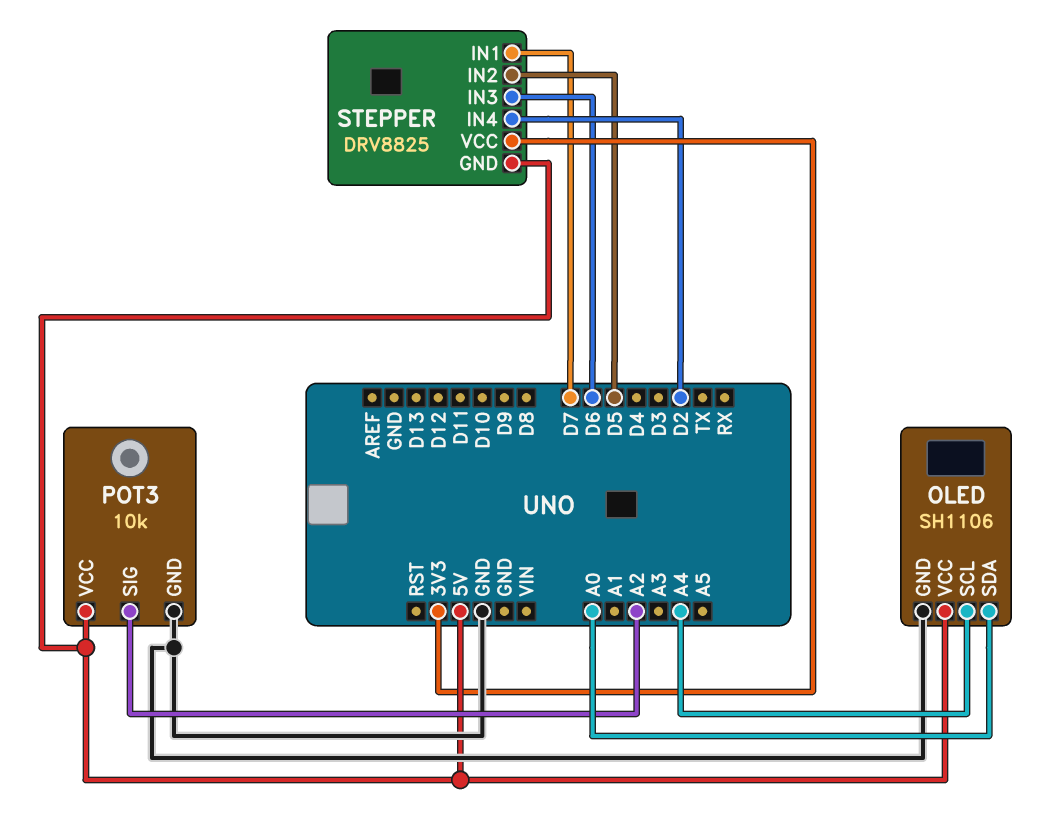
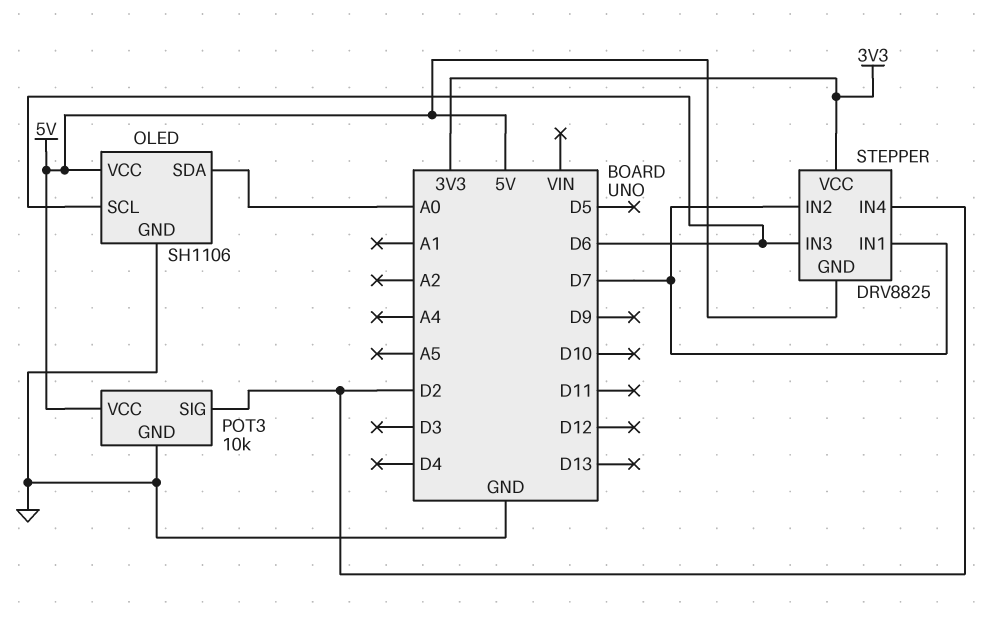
OLED pin SCL: A4 -> D6
POT3 pin SIG: A2 -> D2
STEPPER pin IN2: D5 -> D7

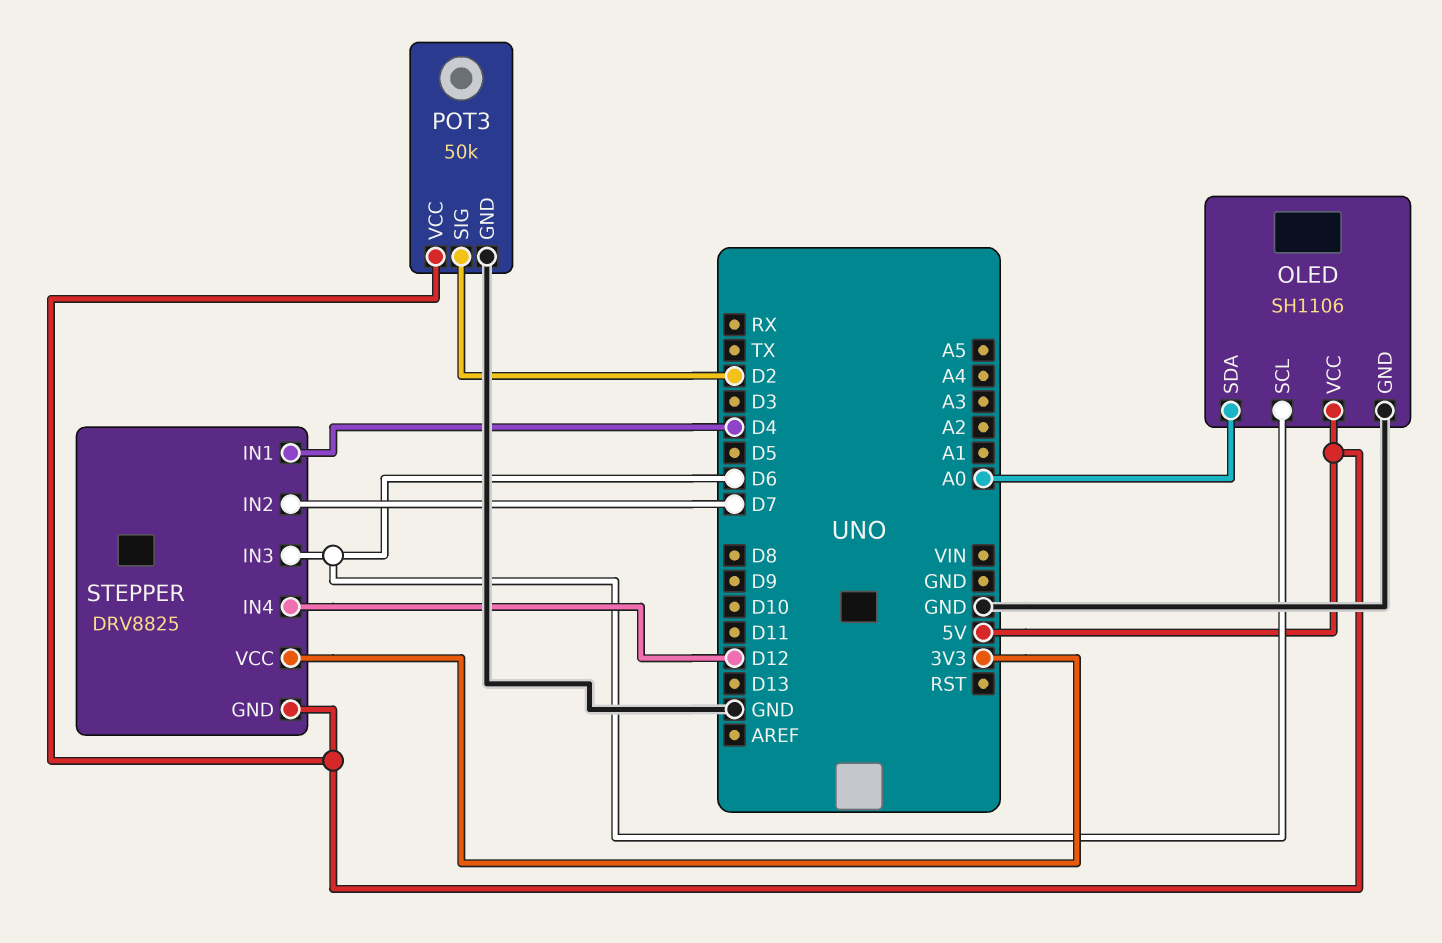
POT3: 10k -> 50k
STEPPER pin IN1: D7 -> D4
STEPPER pin IN4: D2 -> D12

